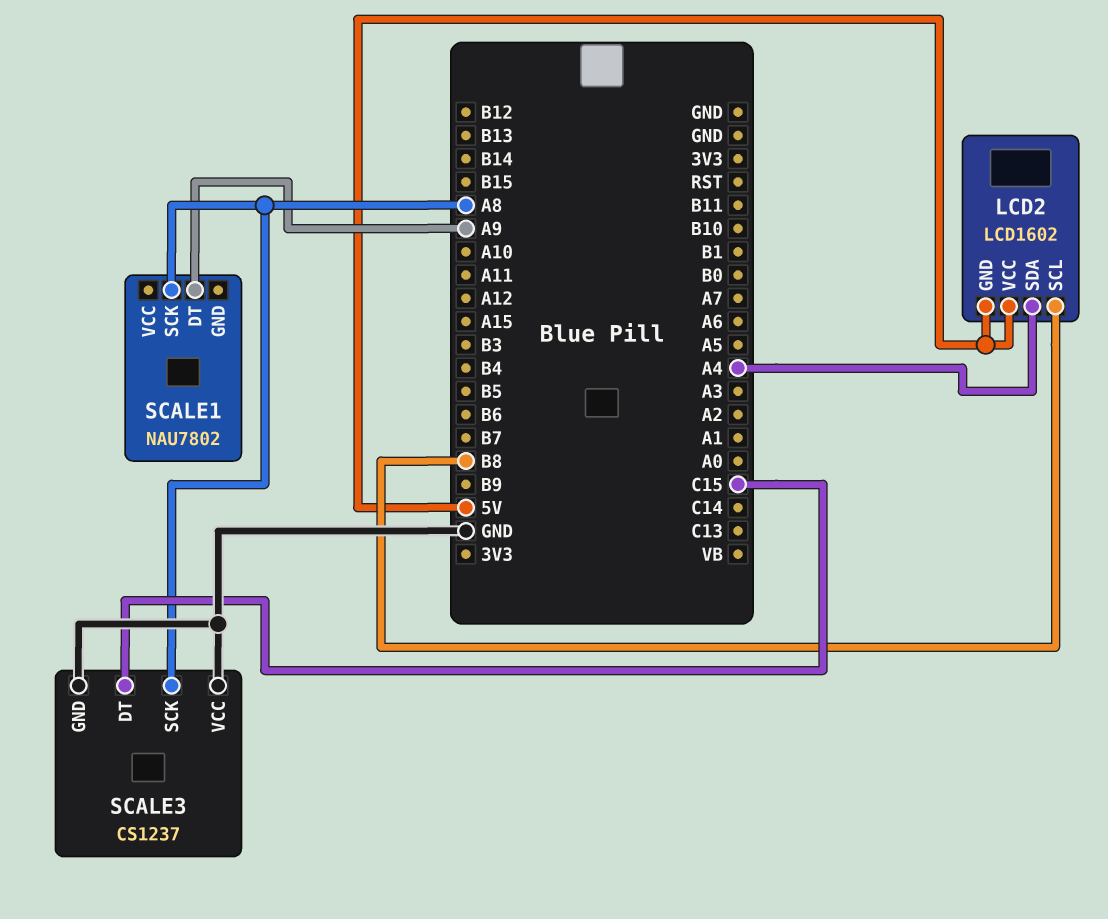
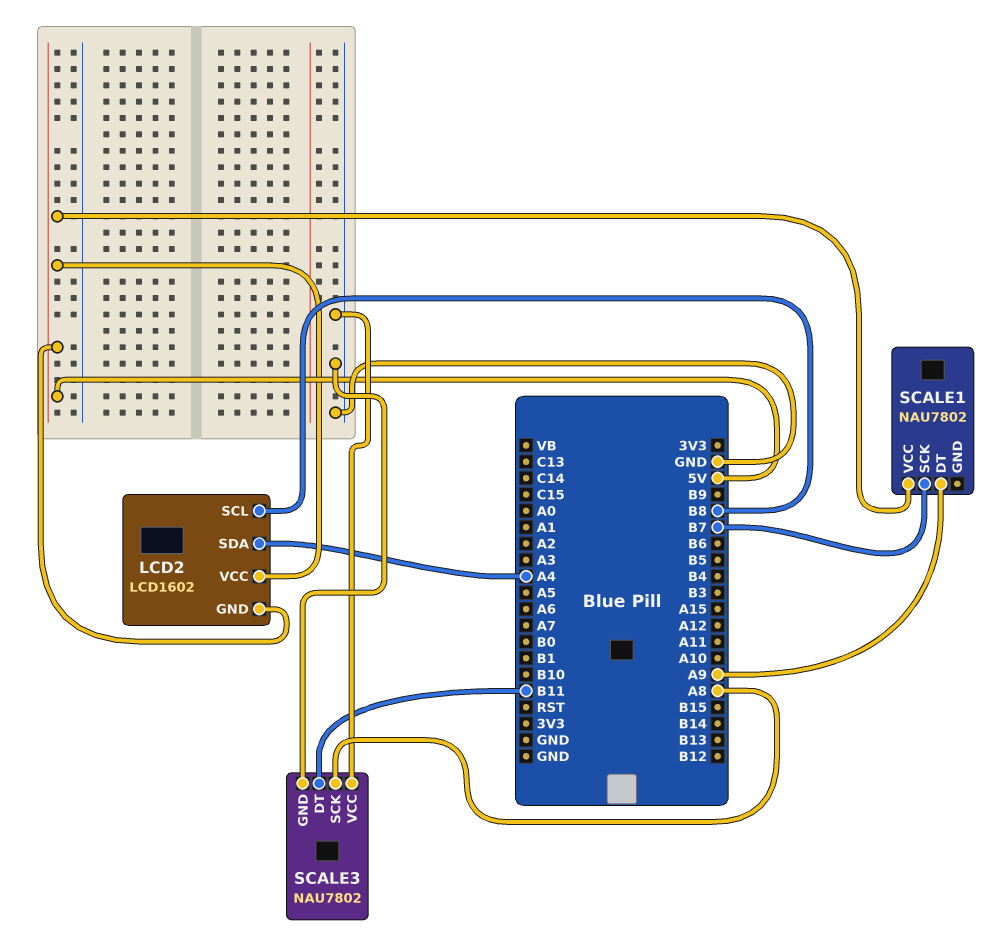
SCALE1 pin SCK: A8 -> B7
SCALE1 pin VCC: none -> 5V
SCALE3: CS1237 -> NAU7802
SCALE3 pin DT: C15 -> B11

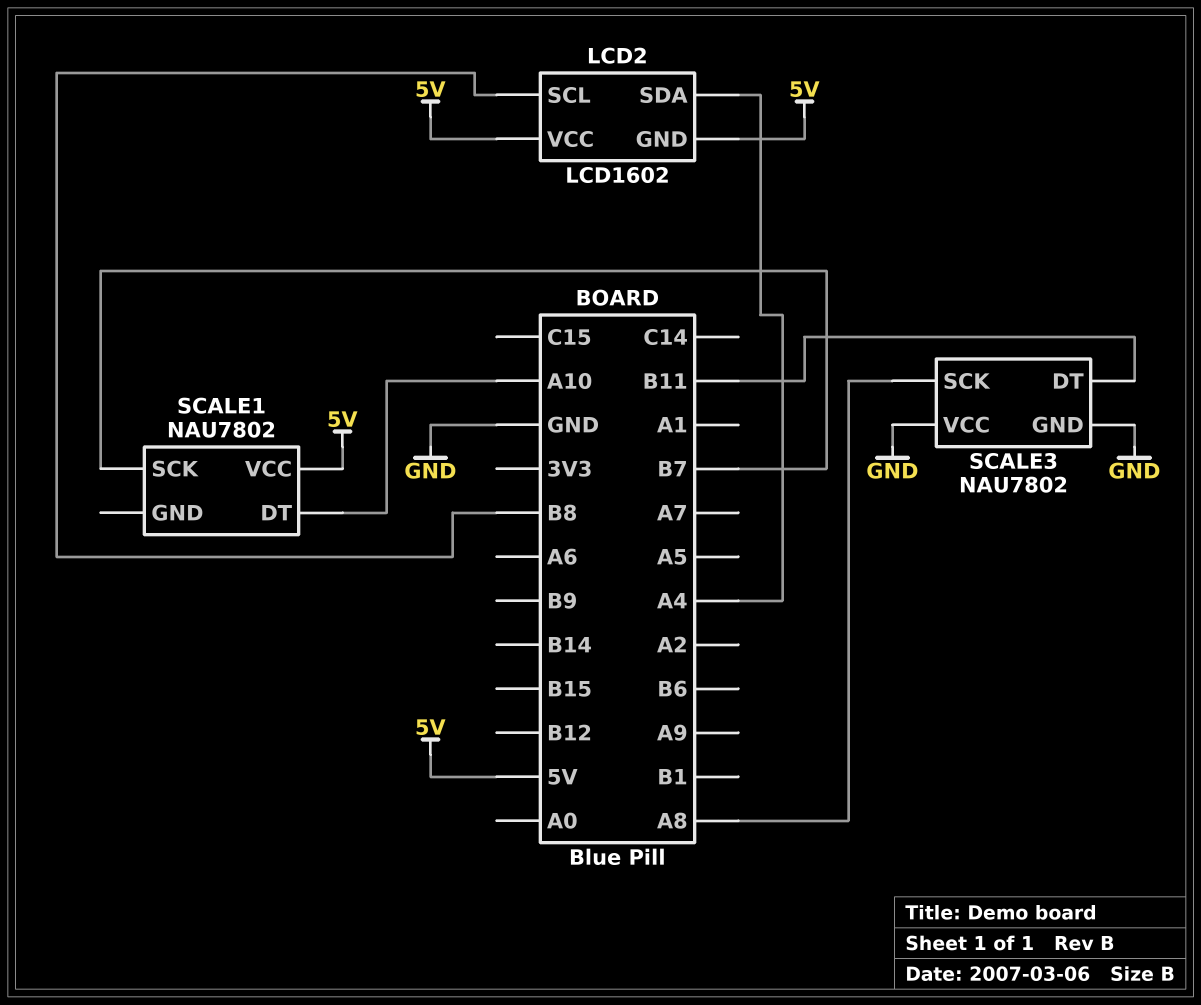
SCALE1 pin DT: A9 -> A10

